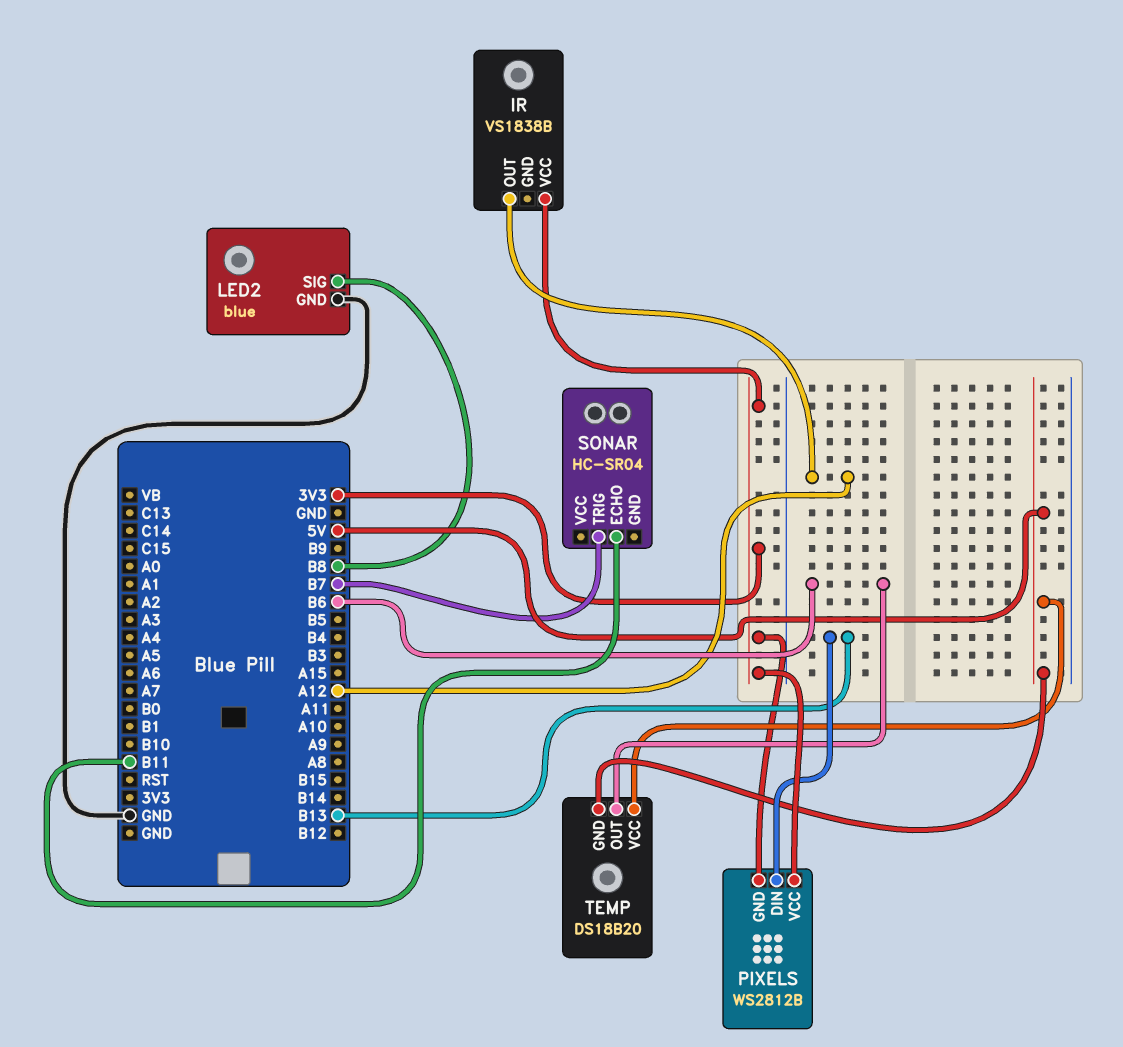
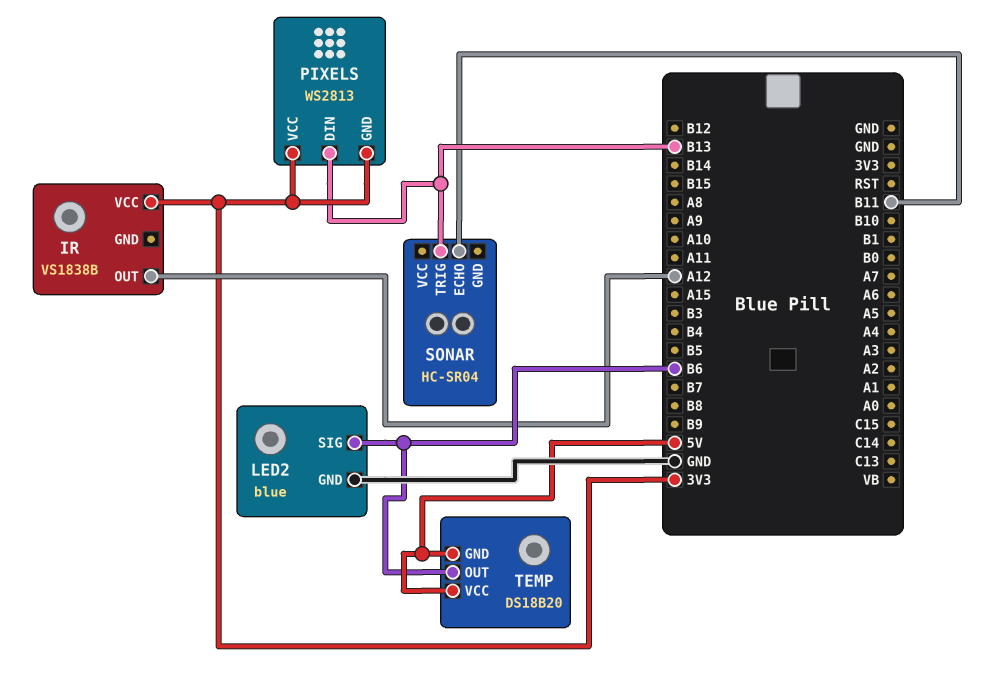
LED2 pin SIG: B8 -> B6
PIXELS: WS2812B -> WS2813
SONAR pin TRIG: B7 -> B13

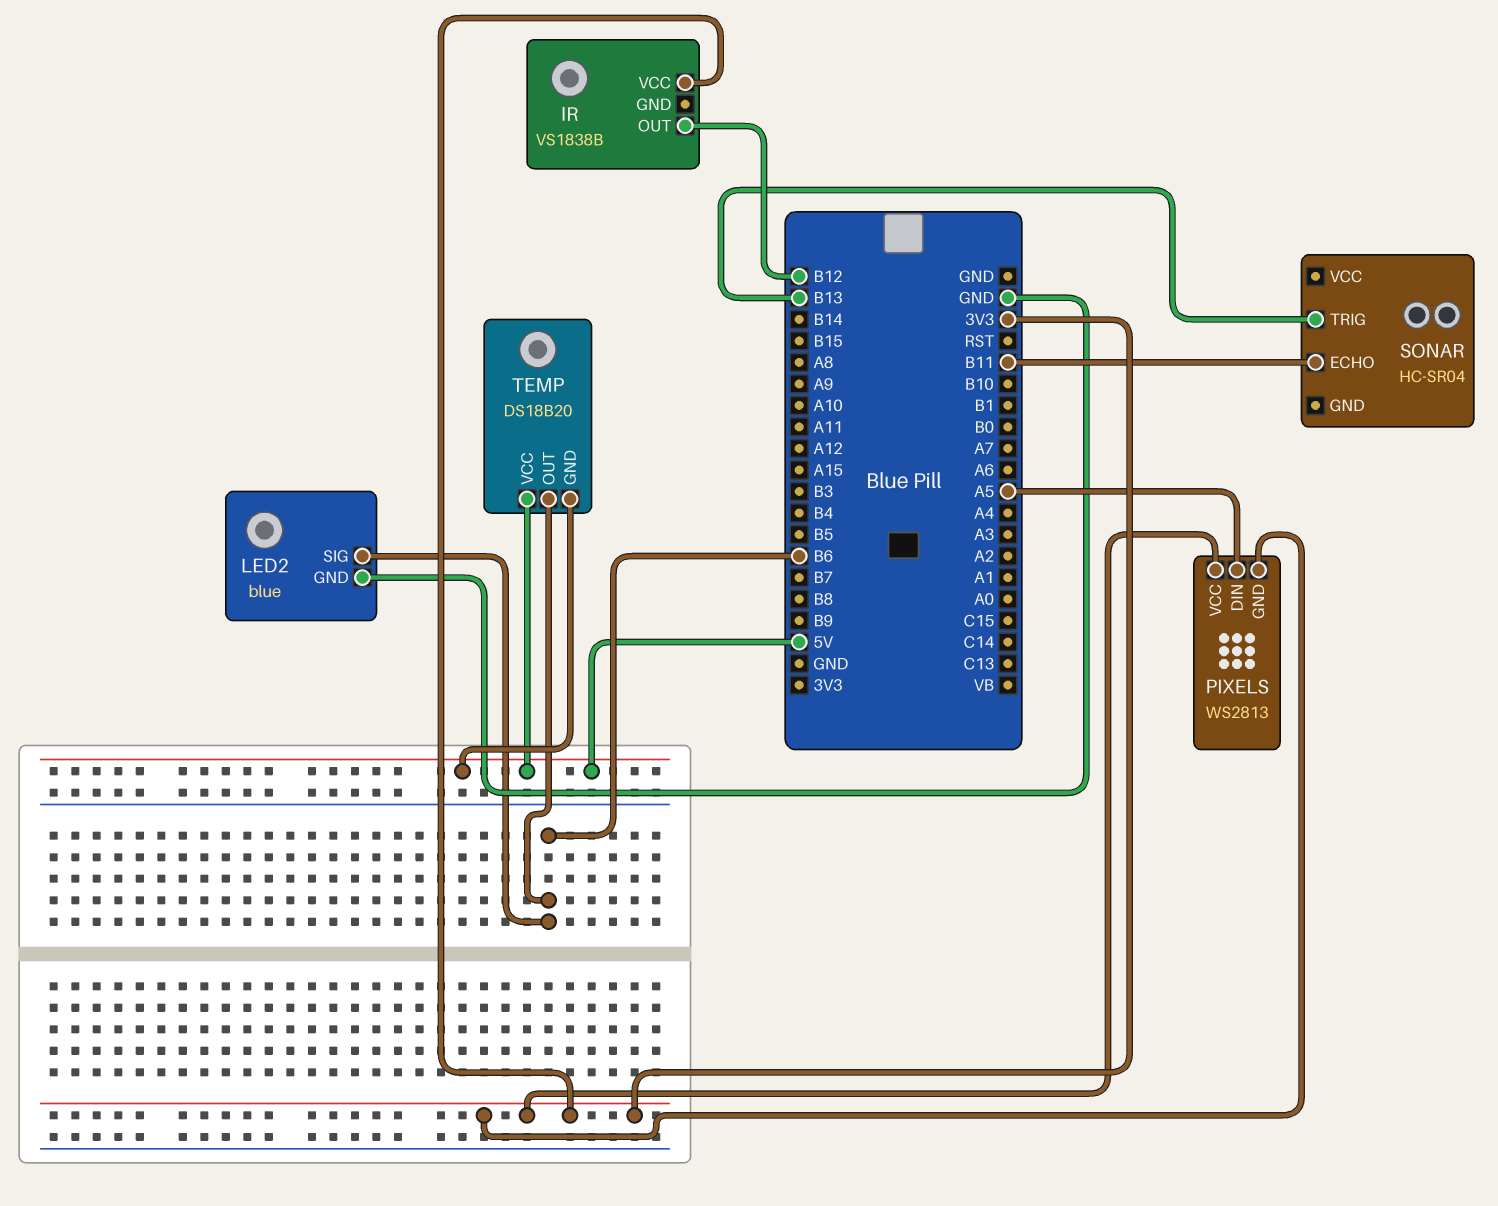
IR pin OUT: A12 -> B12
PIXELS pin DIN: B13 -> A5

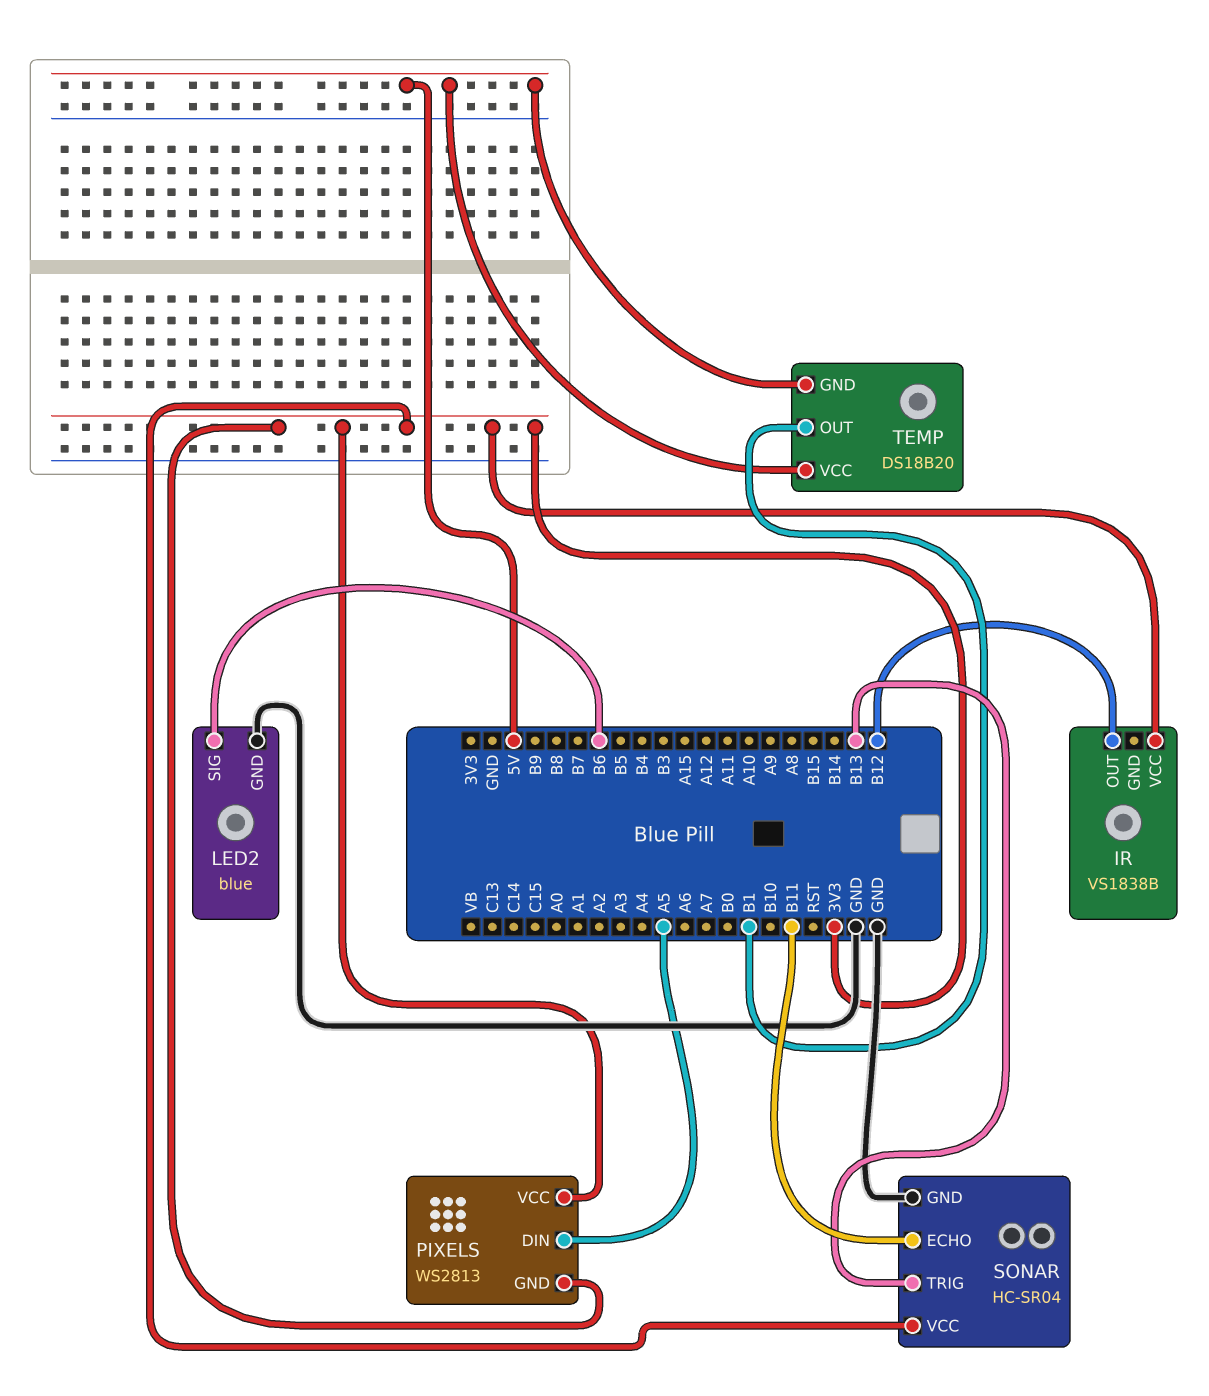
SONAR pin GND: none -> GND
SONAR pin VCC: none -> 3V3
TEMP pin OUT: B6 -> B1

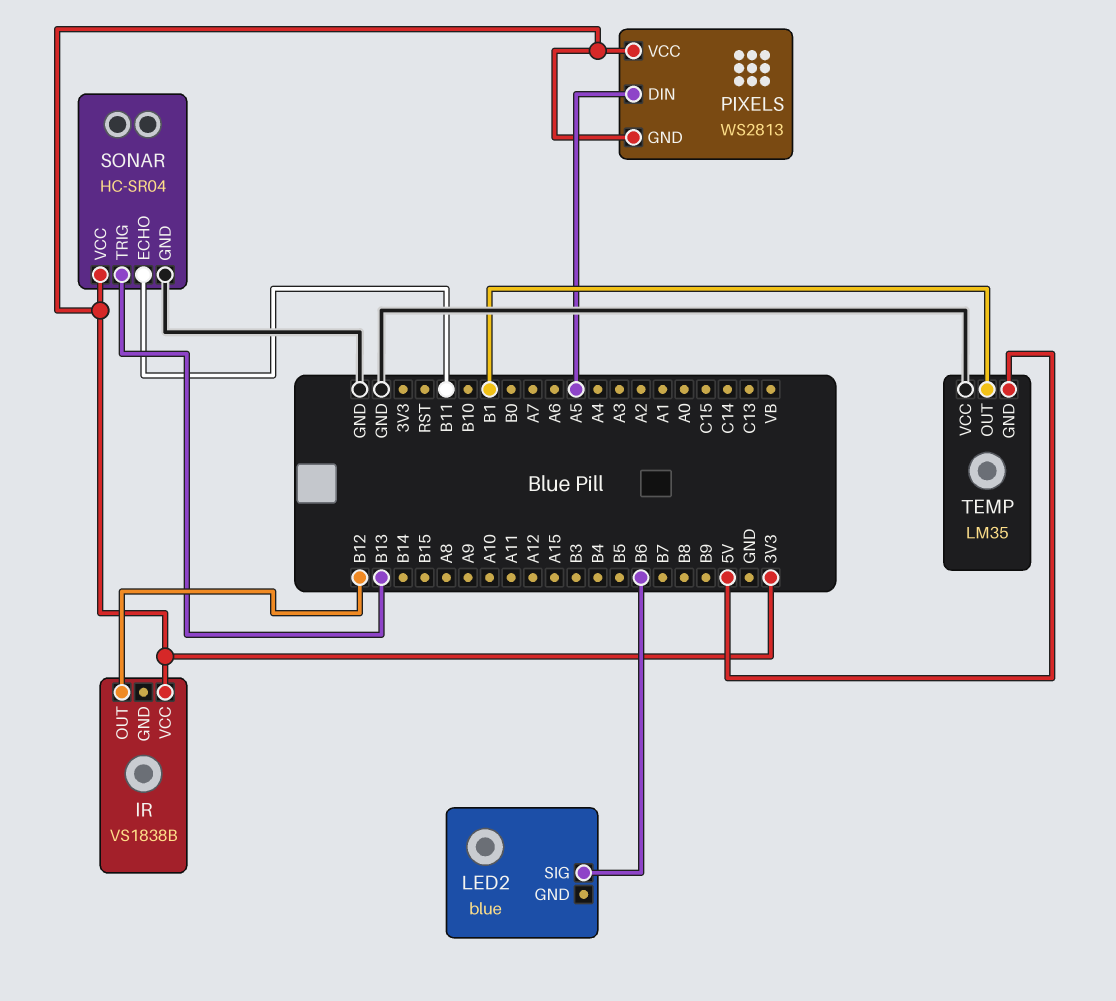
LED2 pin GND: GND -> none
TEMP: DS18B20 -> LM35
TEMP pin VCC: 5V -> GND

